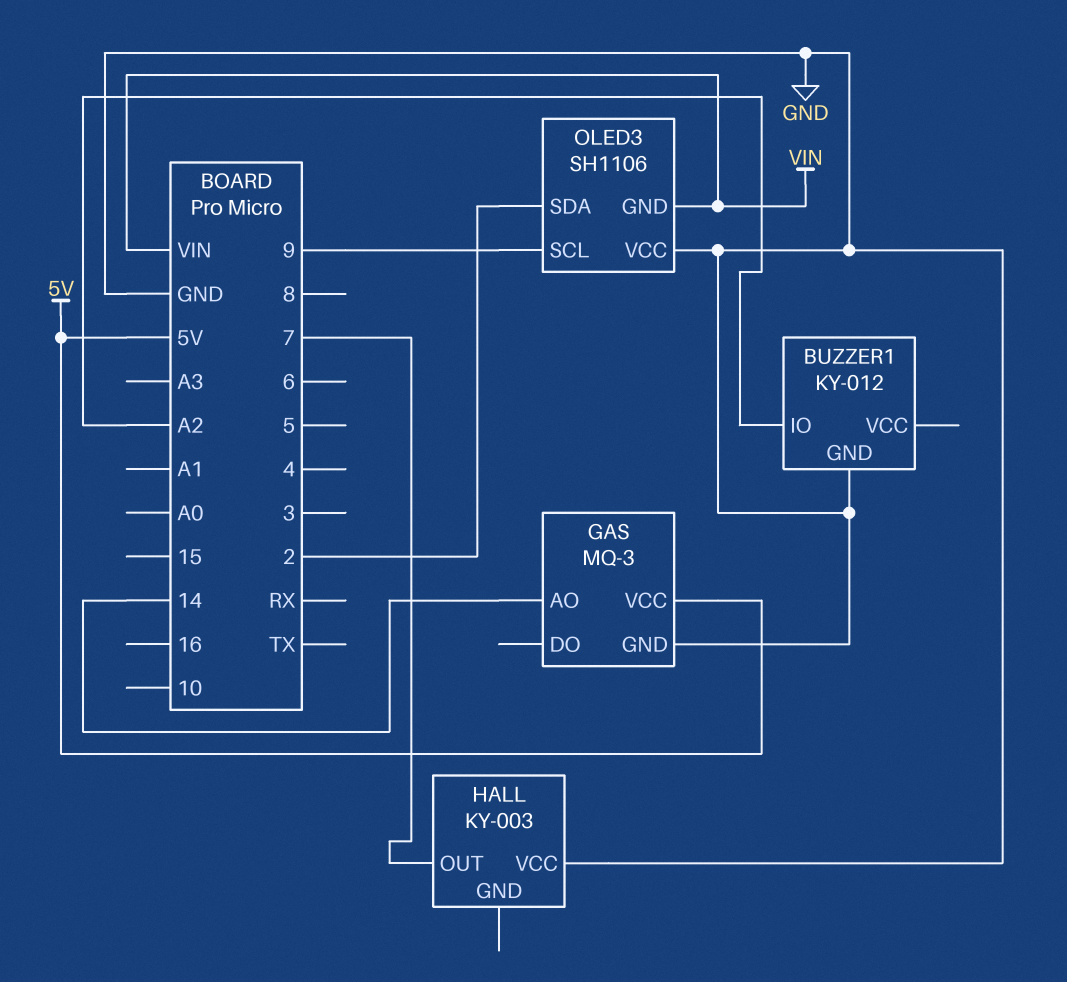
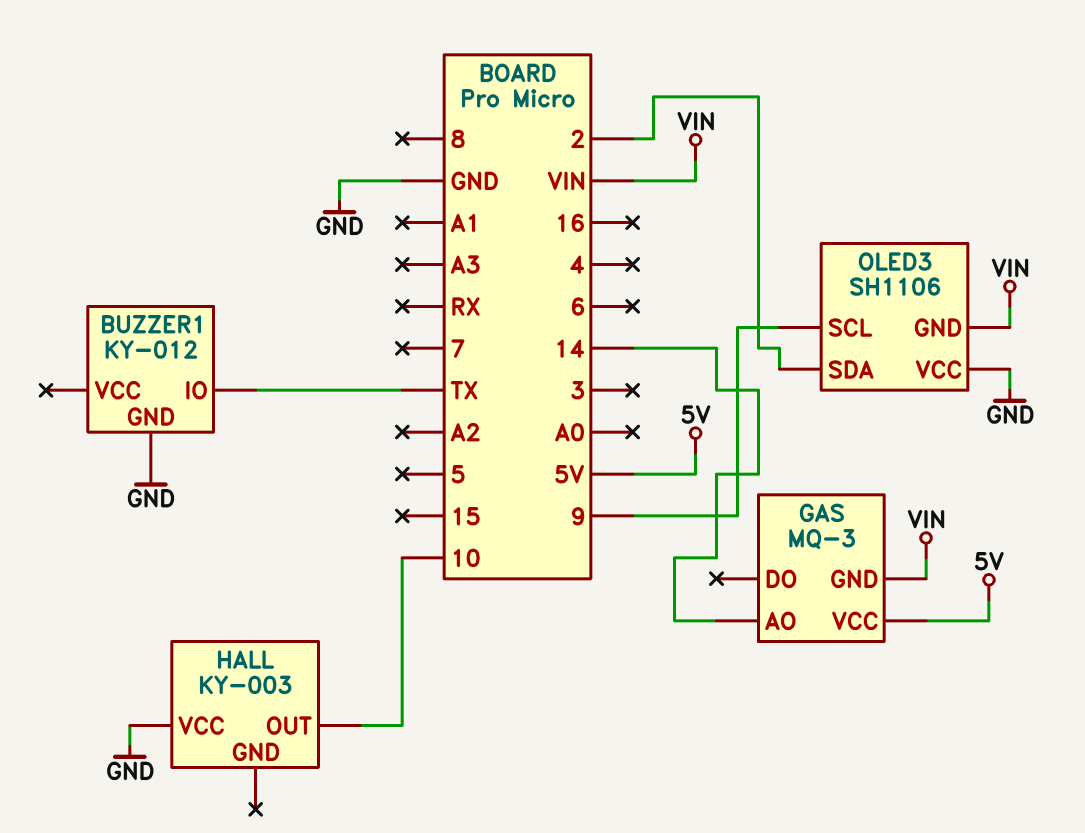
BUZZER1 pin IO: A2 -> TX
GAS pin GND: GND -> VIN
HALL pin OUT: 7 -> 10

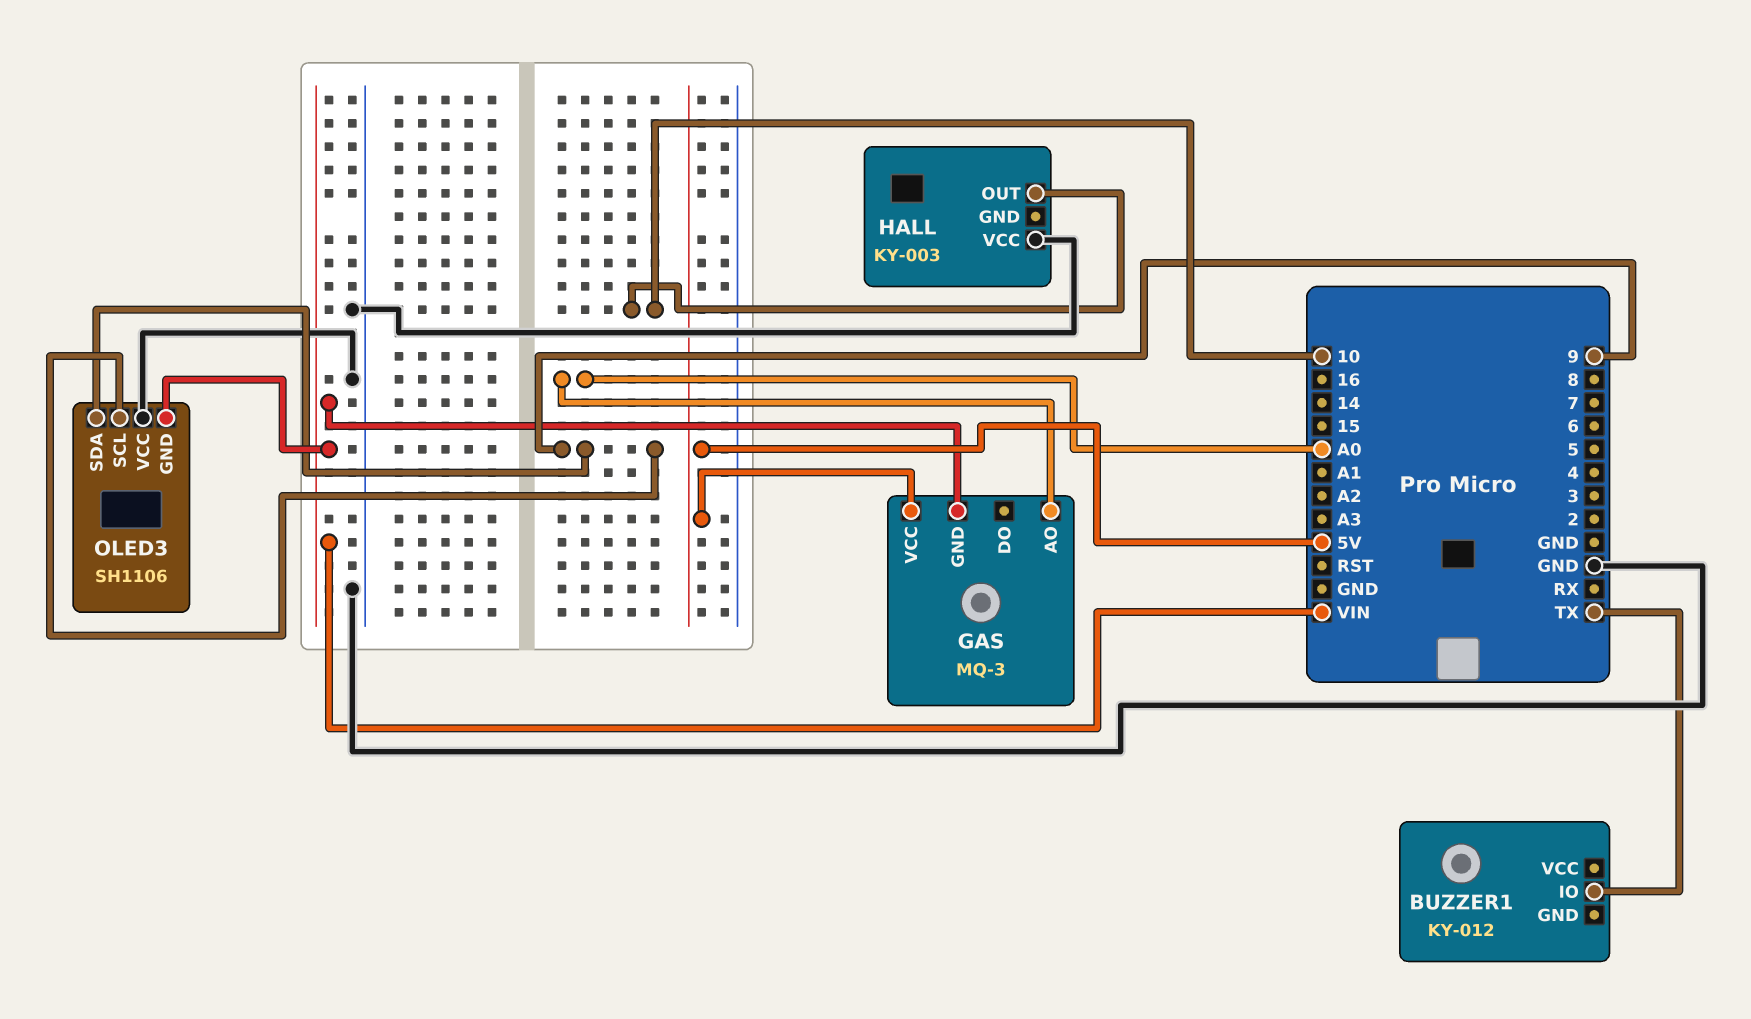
BUZZER1 pin GND: GND -> none
GAS pin AO: 14 -> A0
OLED3 pin SDA: 2 -> 9

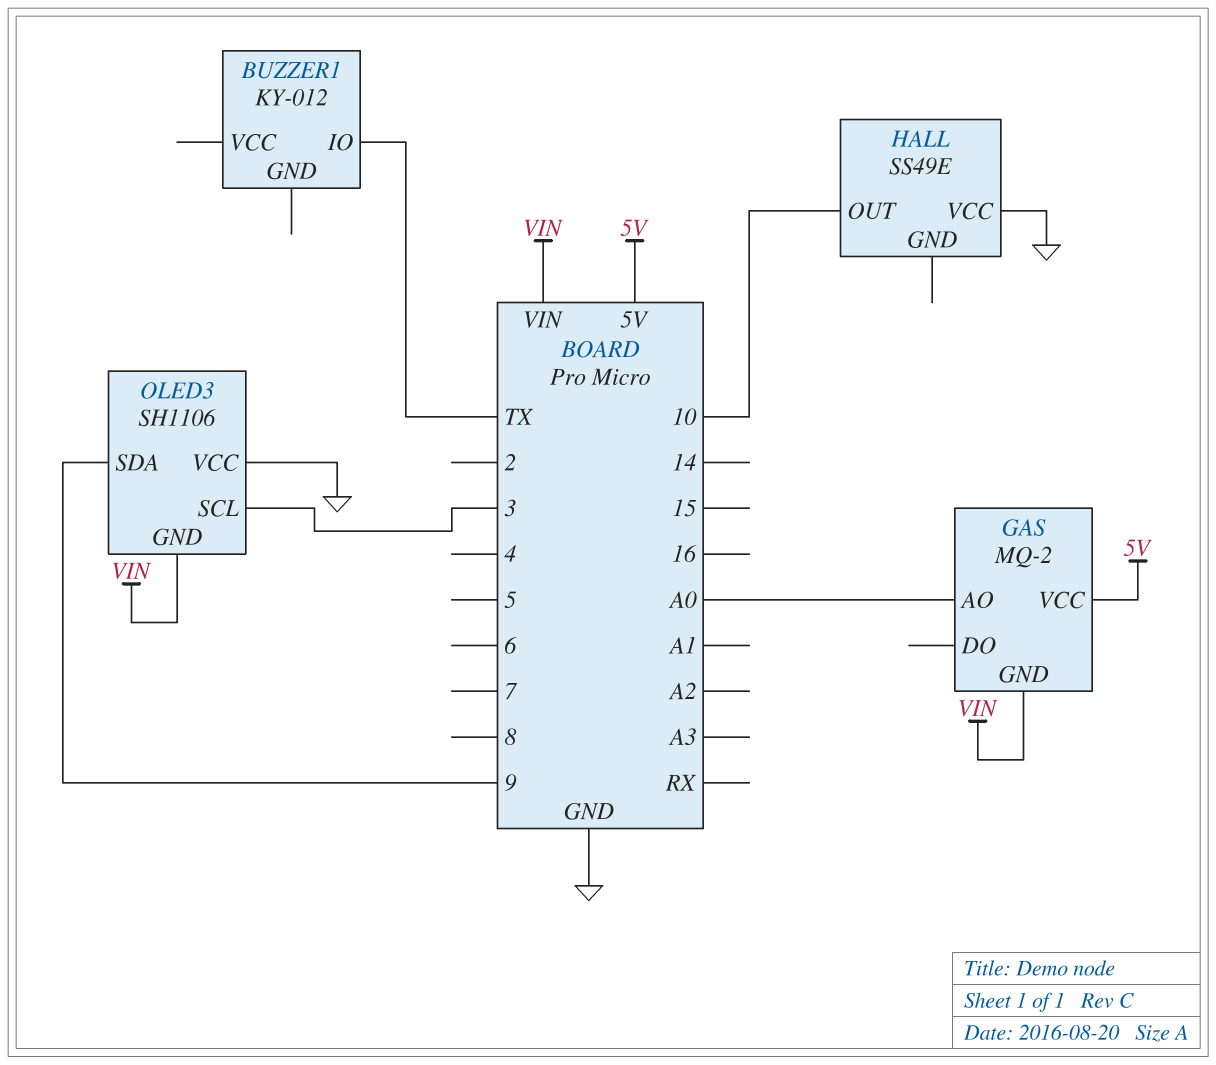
GAS: MQ-3 -> MQ-2
HALL: KY-003 -> SS49E
OLED3 pin SCL: 9 -> 3

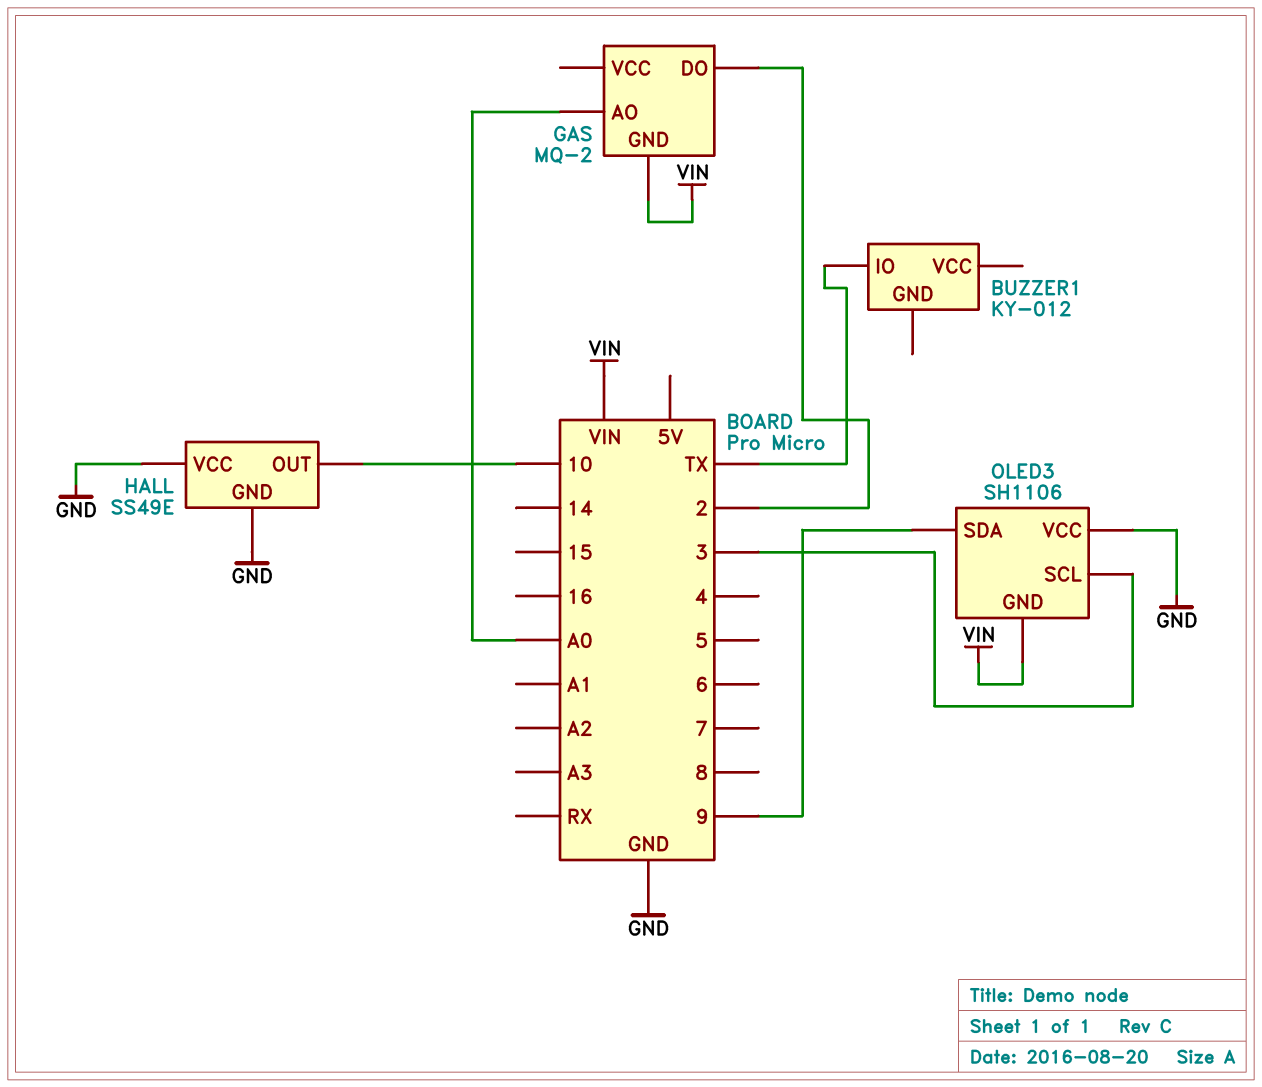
GAS pin DO: none -> 2
GAS pin VCC: 5V -> none
HALL pin GND: none -> GND

